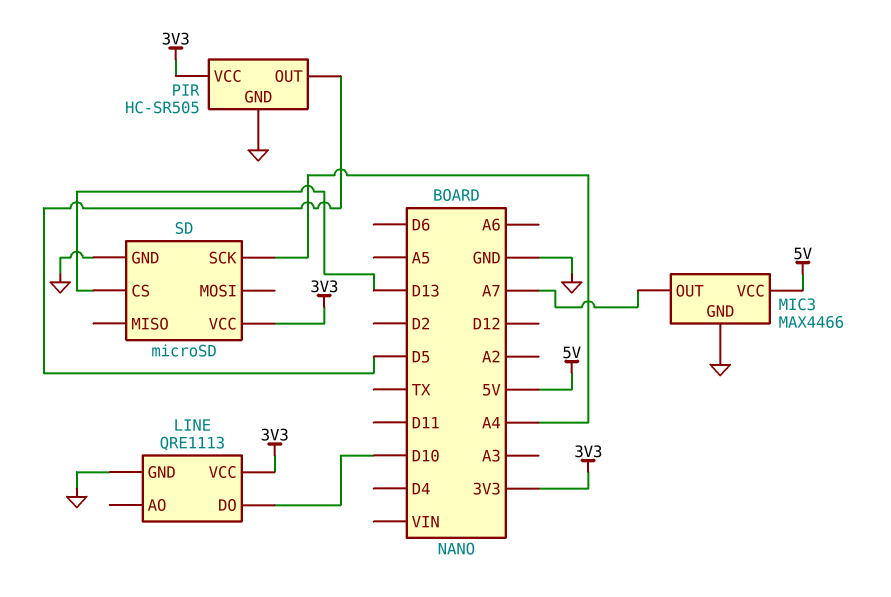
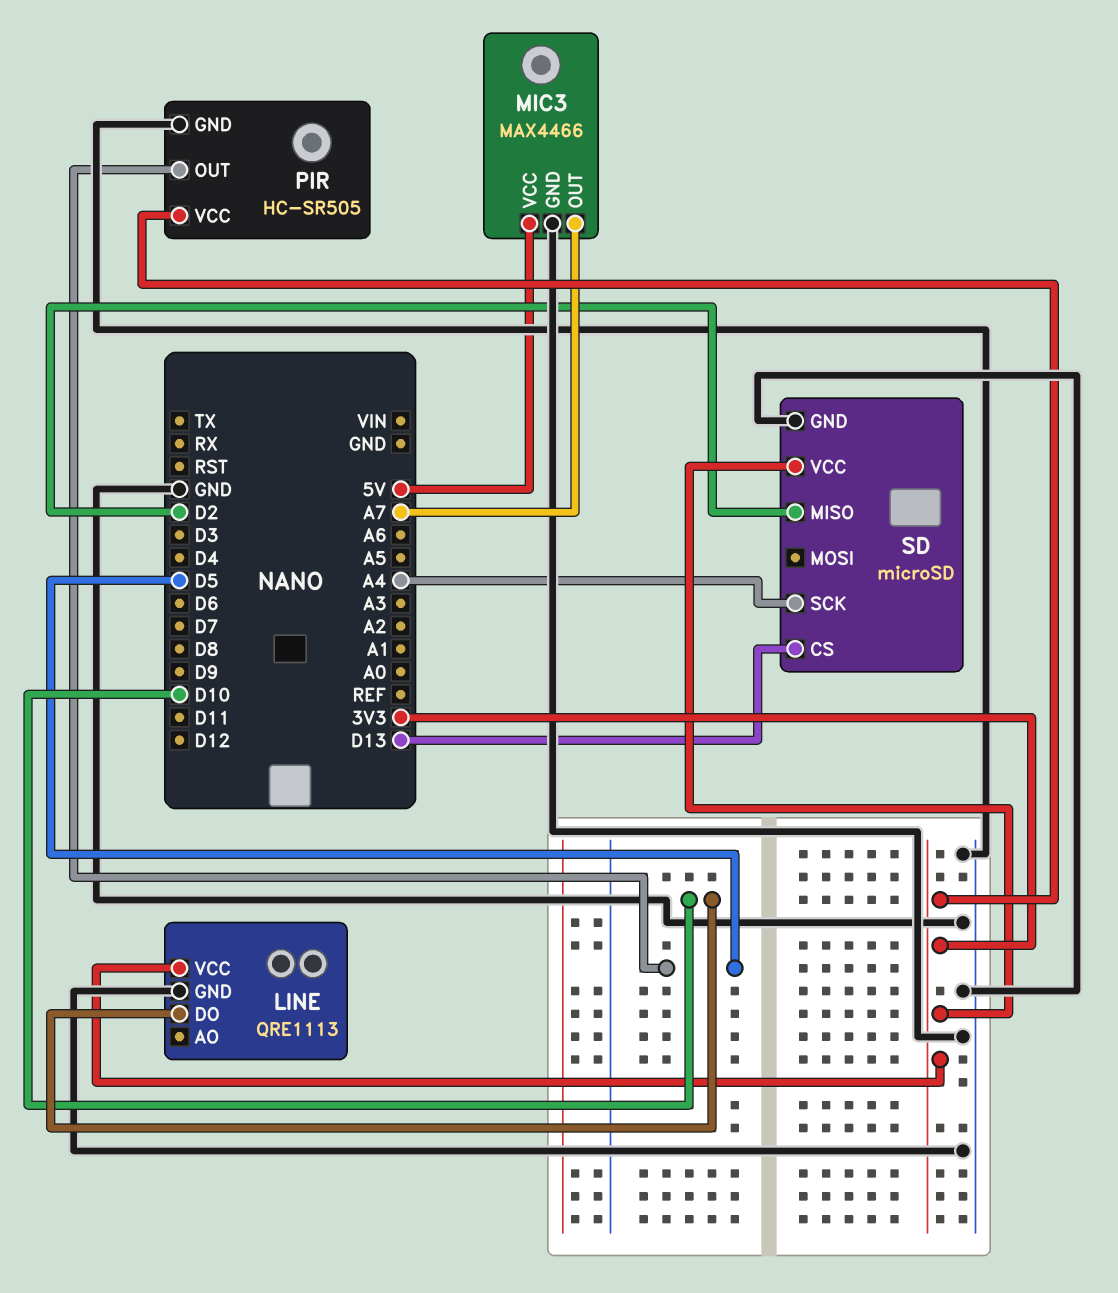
SD pin MISO: none -> D2

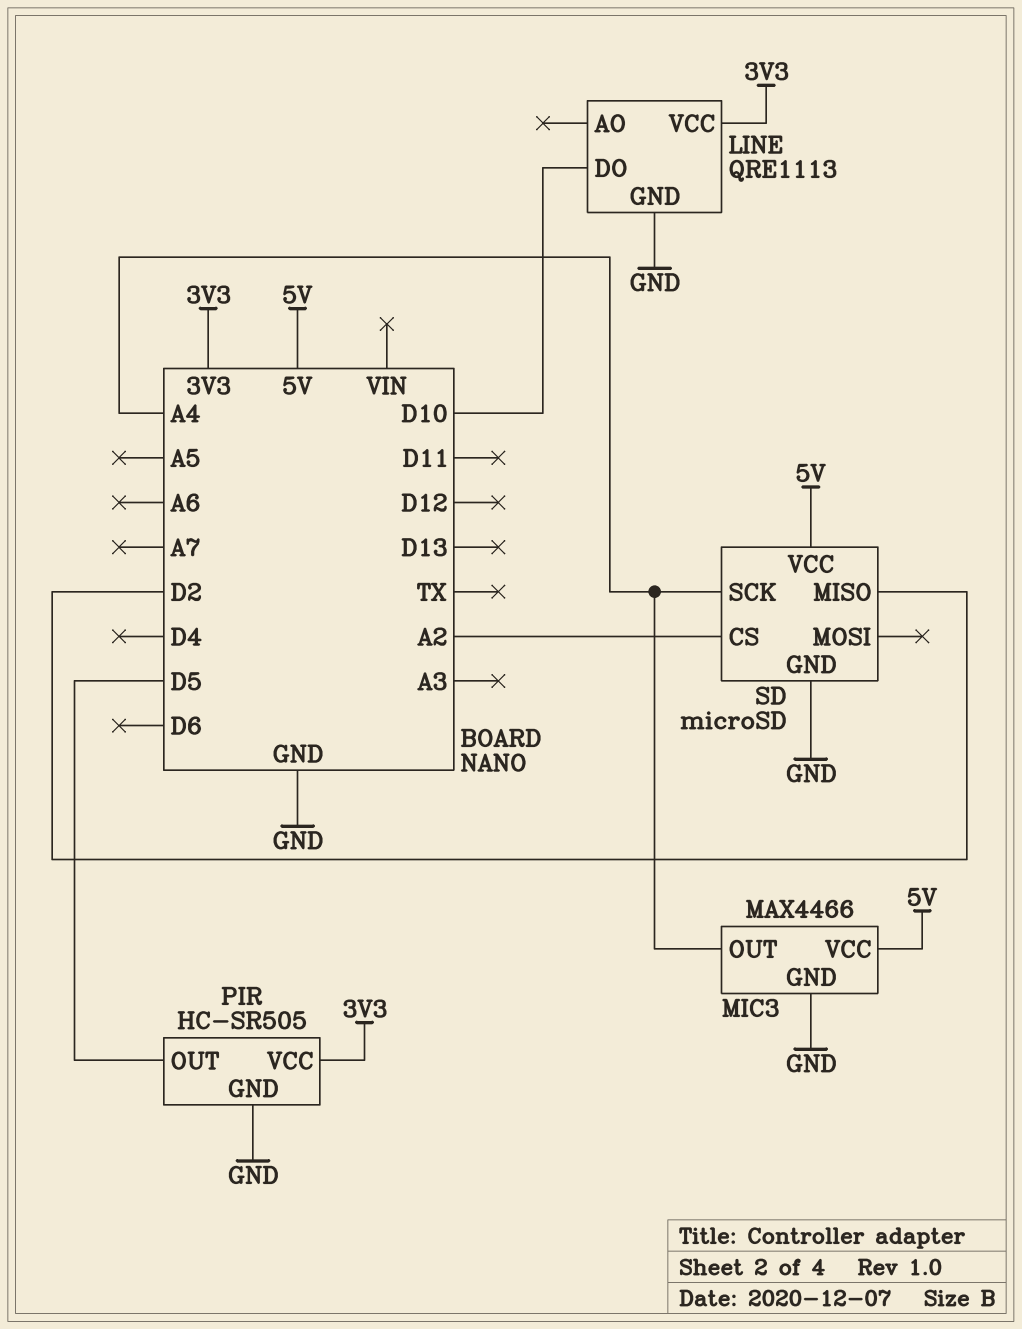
MIC3 pin OUT: A7 -> A4
SD pin CS: D13 -> A2
SD pin VCC: 3V3 -> 5V

